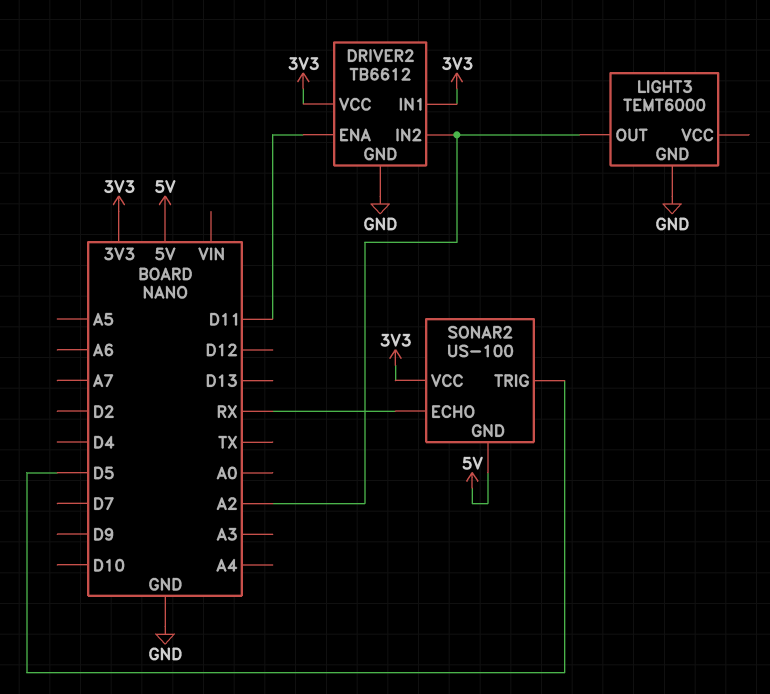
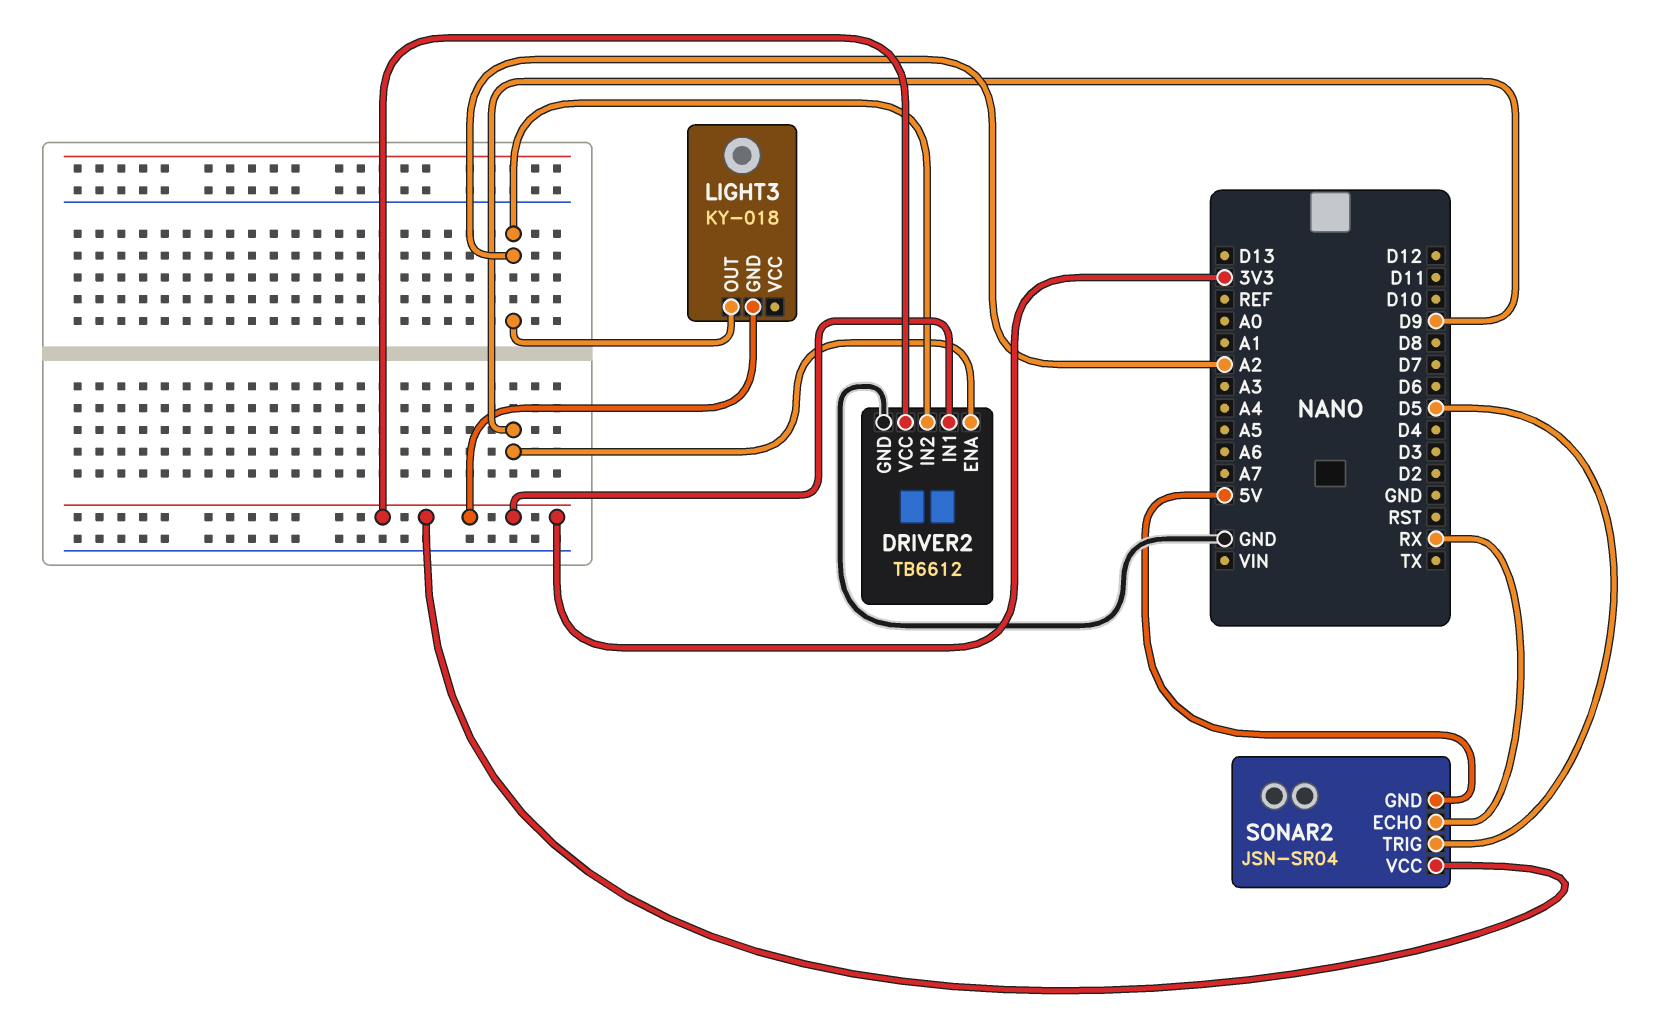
DRIVER2 pin ENA: D11 -> D9
LIGHT3: TEMT6000 -> KY-018
LIGHT3 pin GND: GND -> 3V3
SONAR2: US-100 -> JSN-SR04

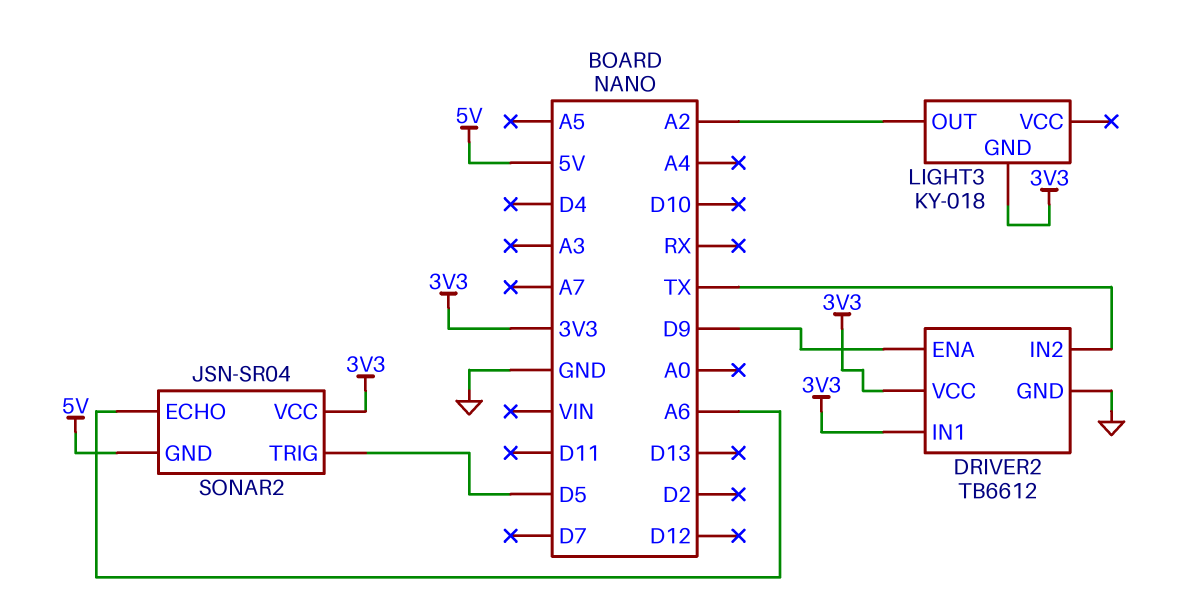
DRIVER2 pin IN2: A2 -> TX
SONAR2 pin ECHO: RX -> A6

